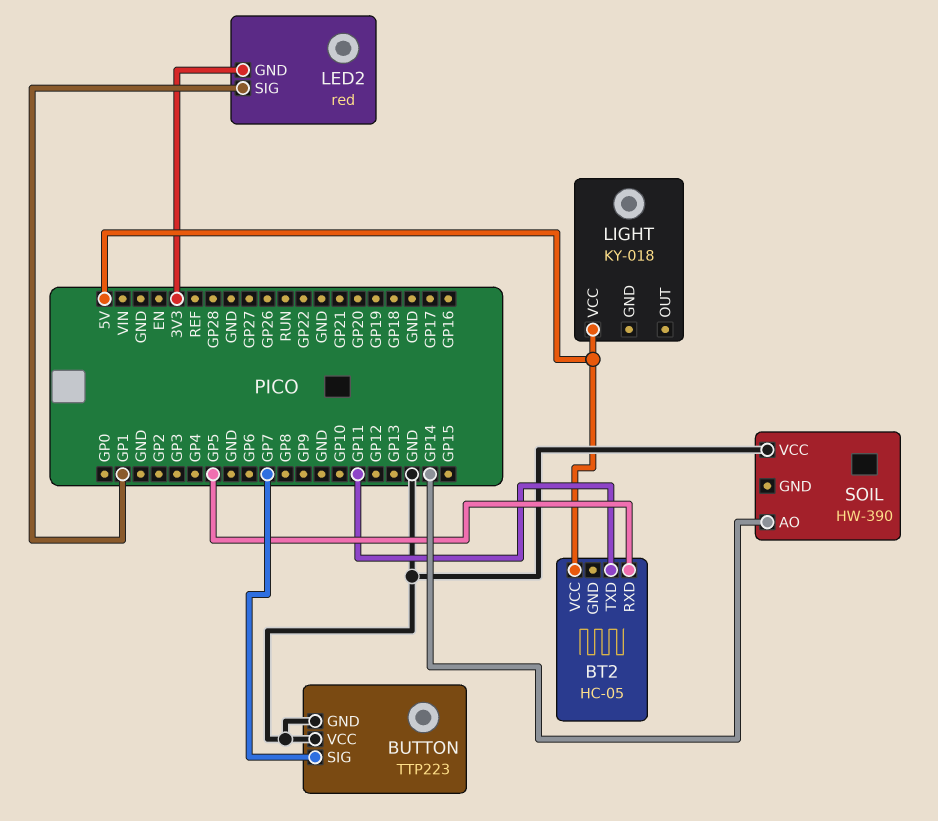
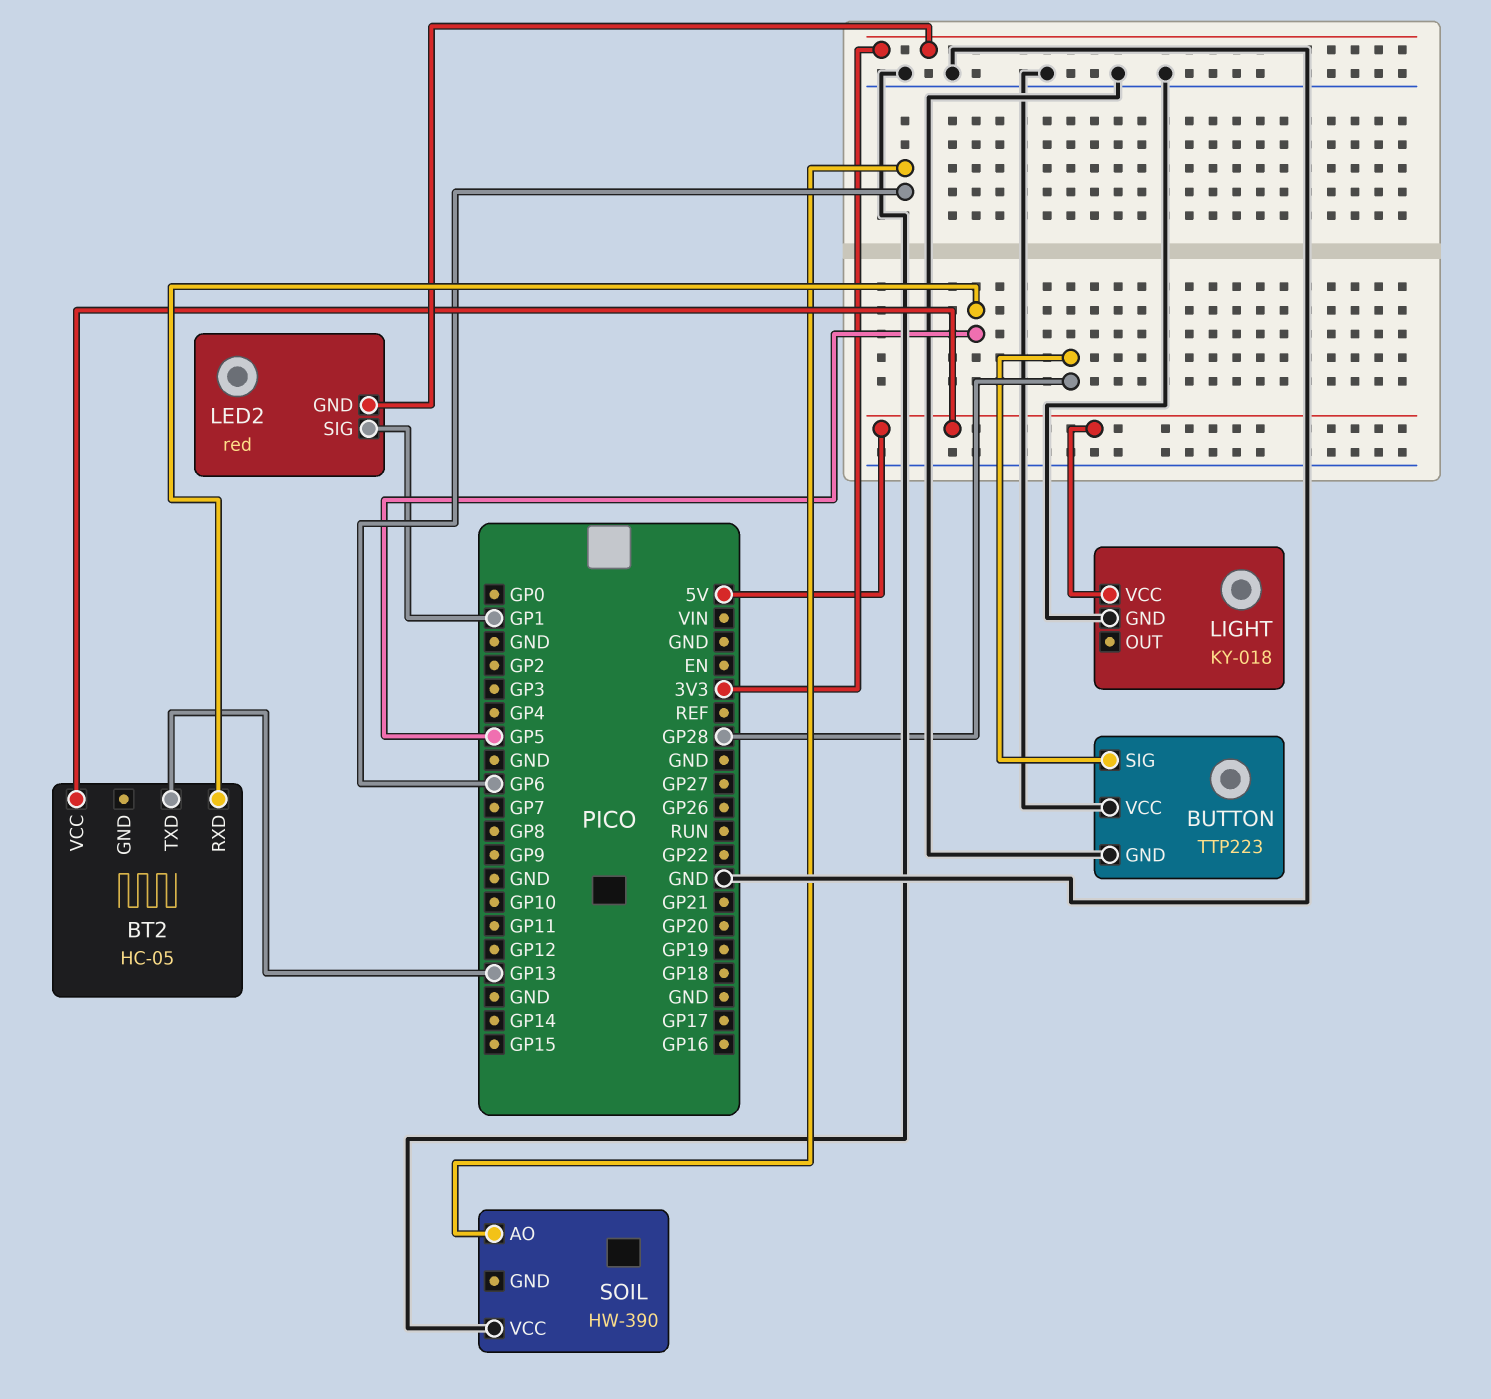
BT2 pin TXD: GP11 -> GP13
BUTTON pin SIG: GP7 -> GP28
LIGHT pin GND: none -> GND
SOIL pin AO: GP14 -> GP6

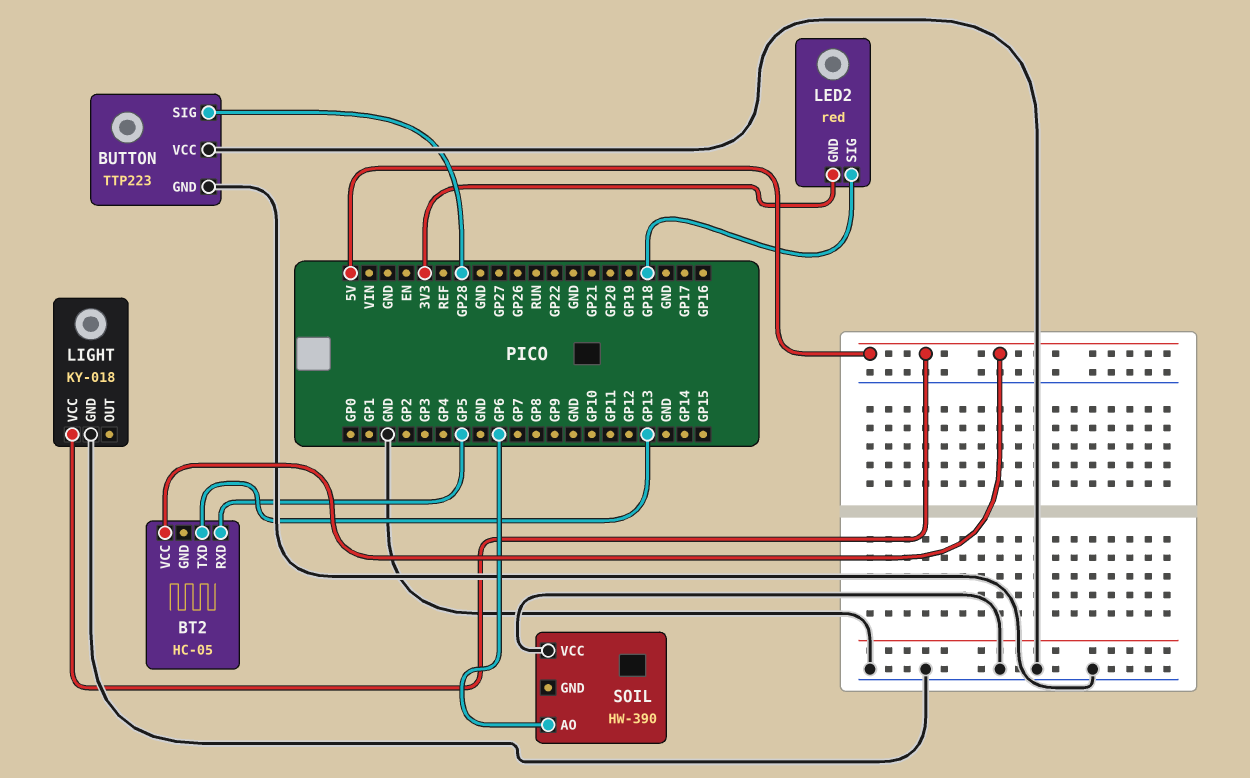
LED2 pin SIG: GP1 -> GP18

